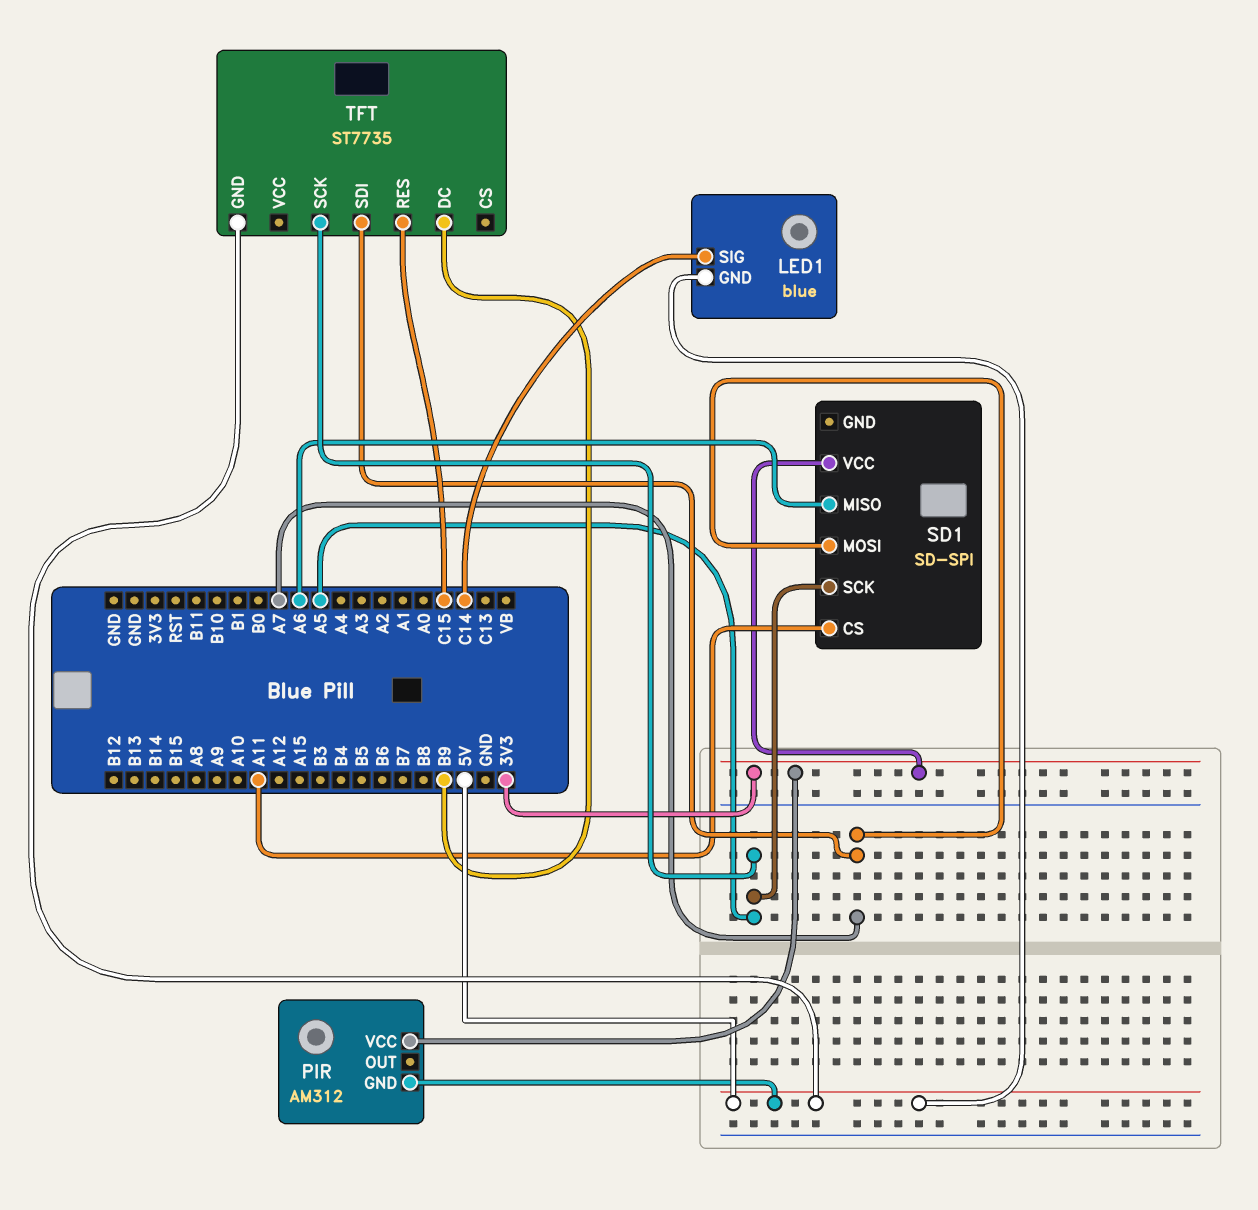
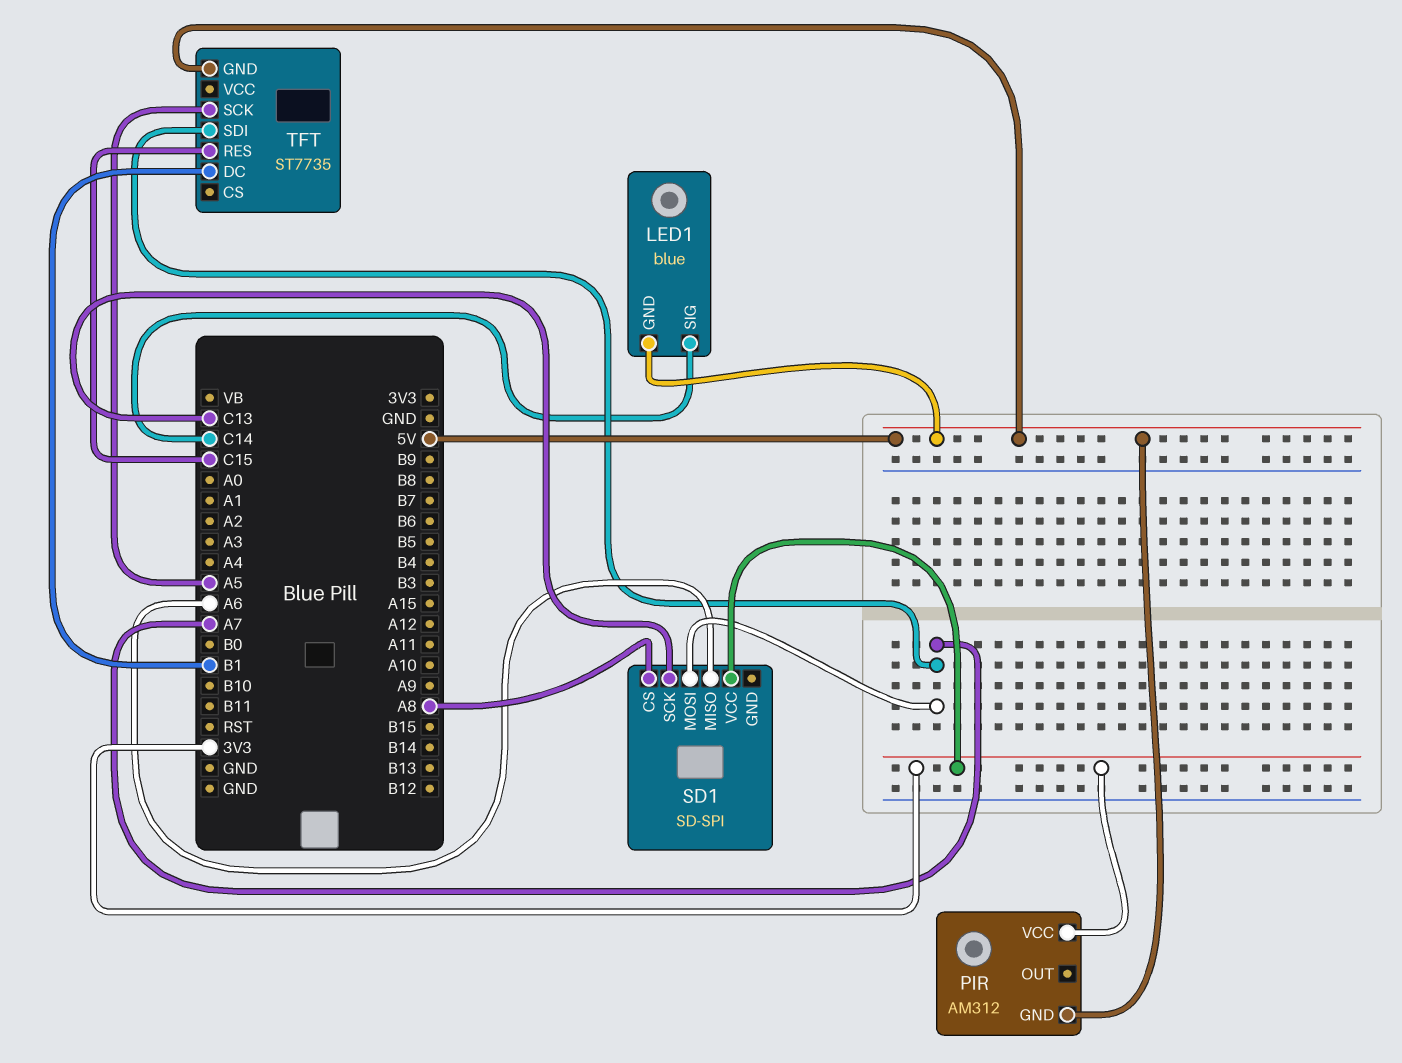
SD1 pin CS: A11 -> A8
SD1 pin SCK: A5 -> C13
TFT pin DC: B9 -> B1

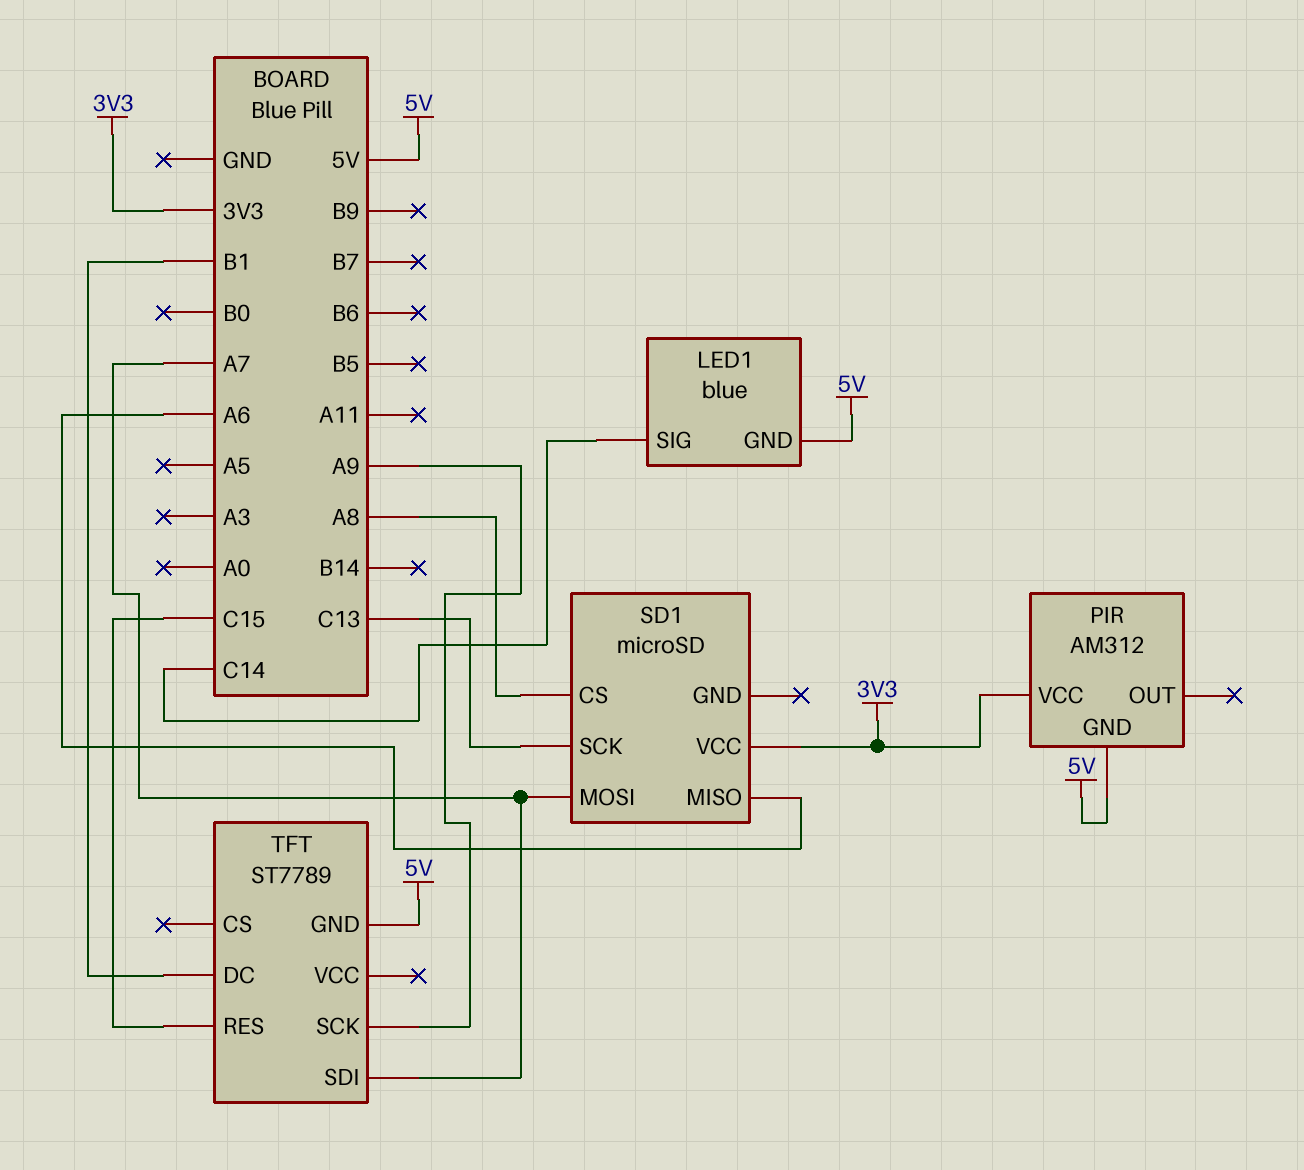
SD1: SD-SPI -> microSD
TFT: ST7735 -> ST7789
TFT pin SCK: A5 -> A9

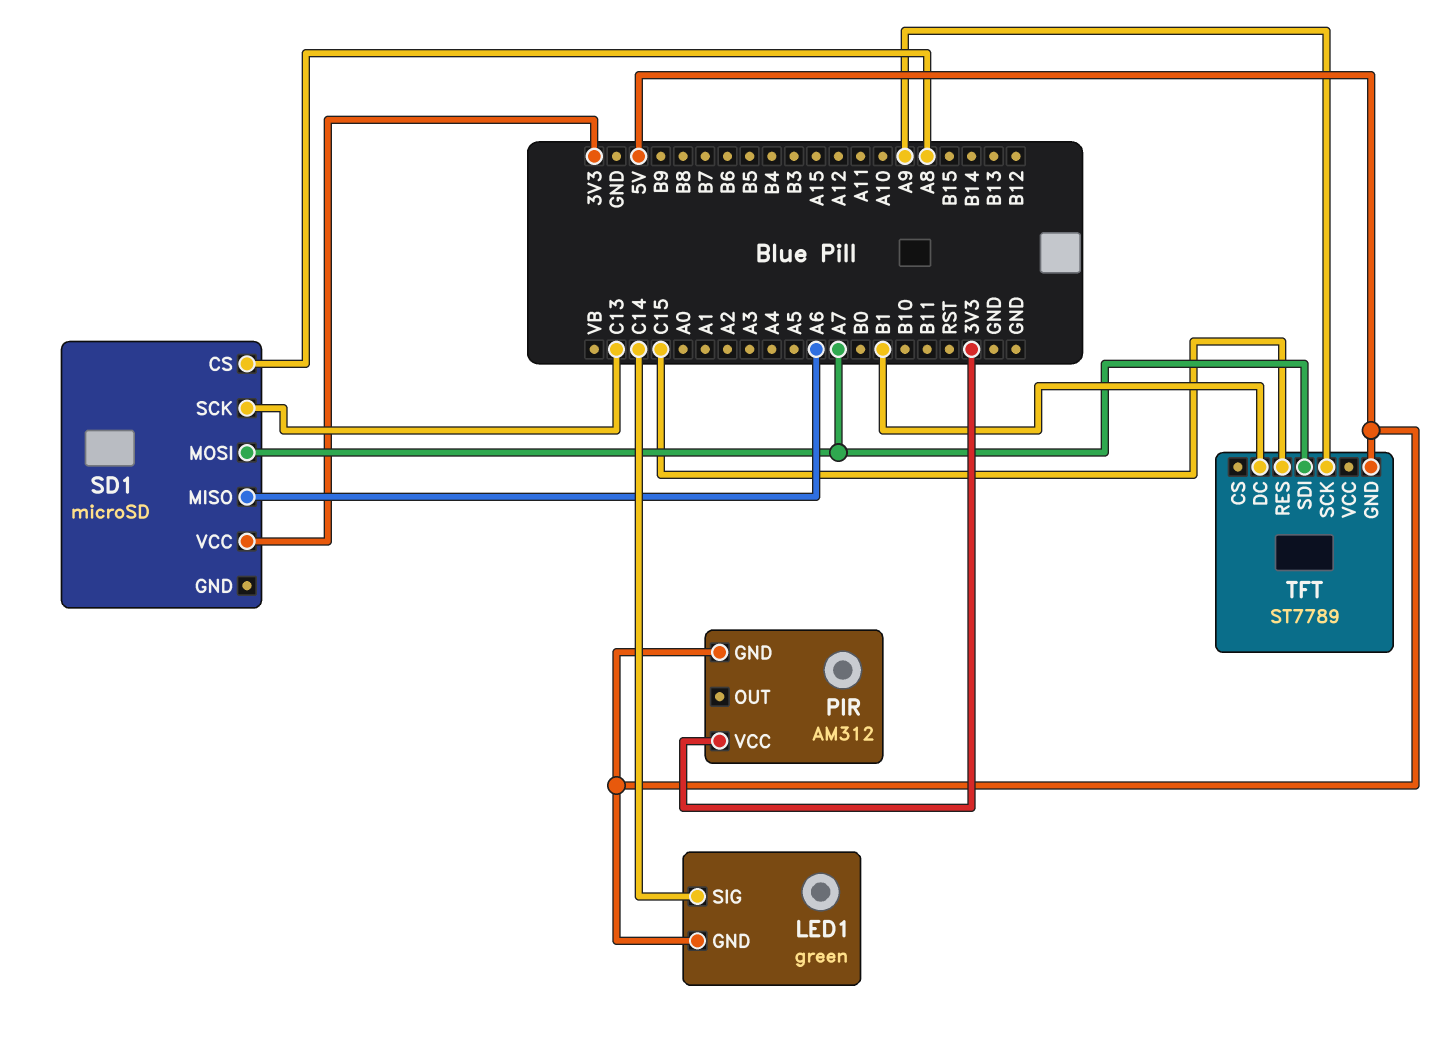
LED1: blue -> green

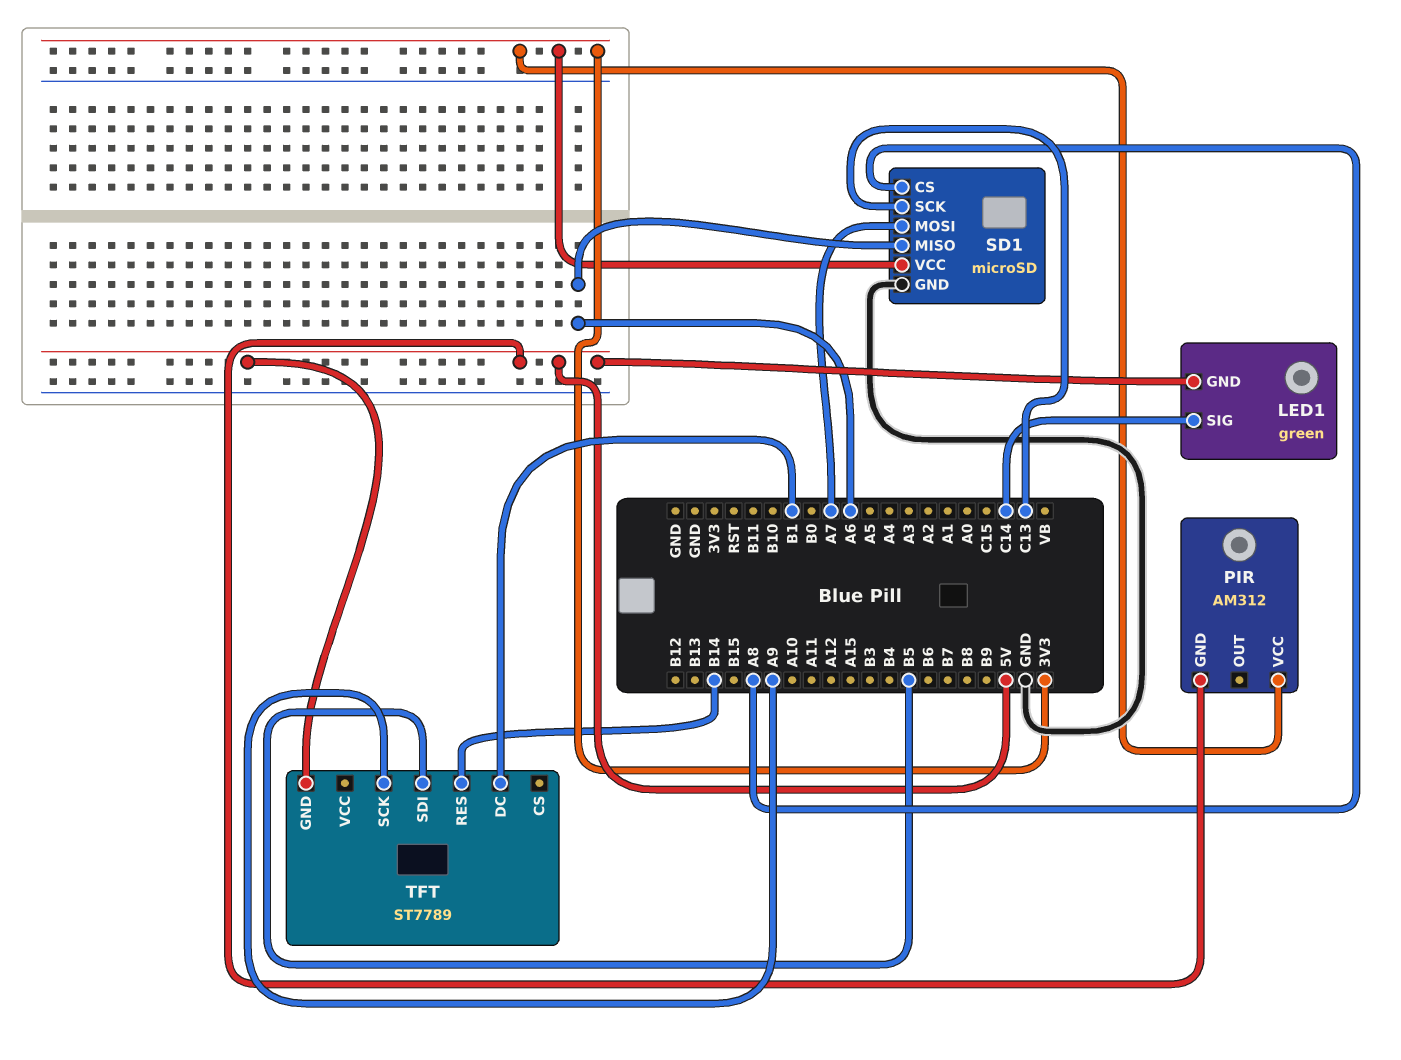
SD1 pin GND: none -> GND
TFT pin RES: C15 -> B14
TFT pin SDI: A7 -> B5

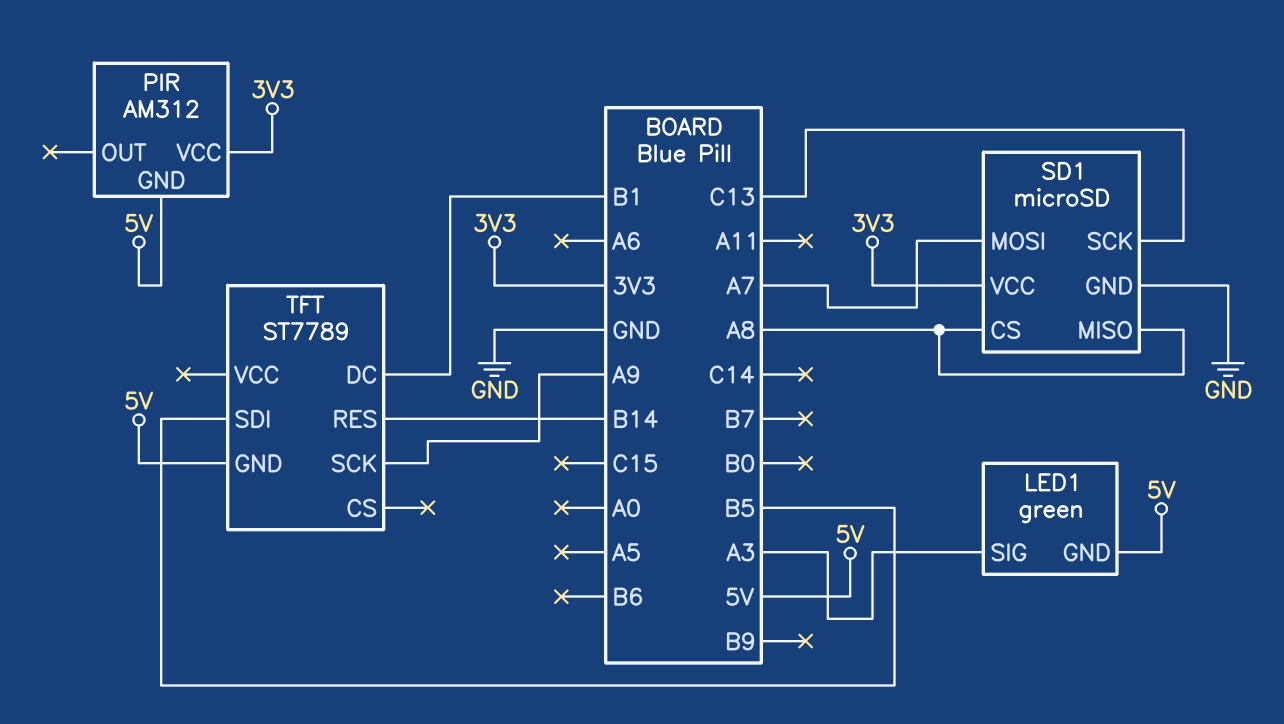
LED1 pin SIG: C14 -> A3
SD1 pin MISO: A6 -> A8

